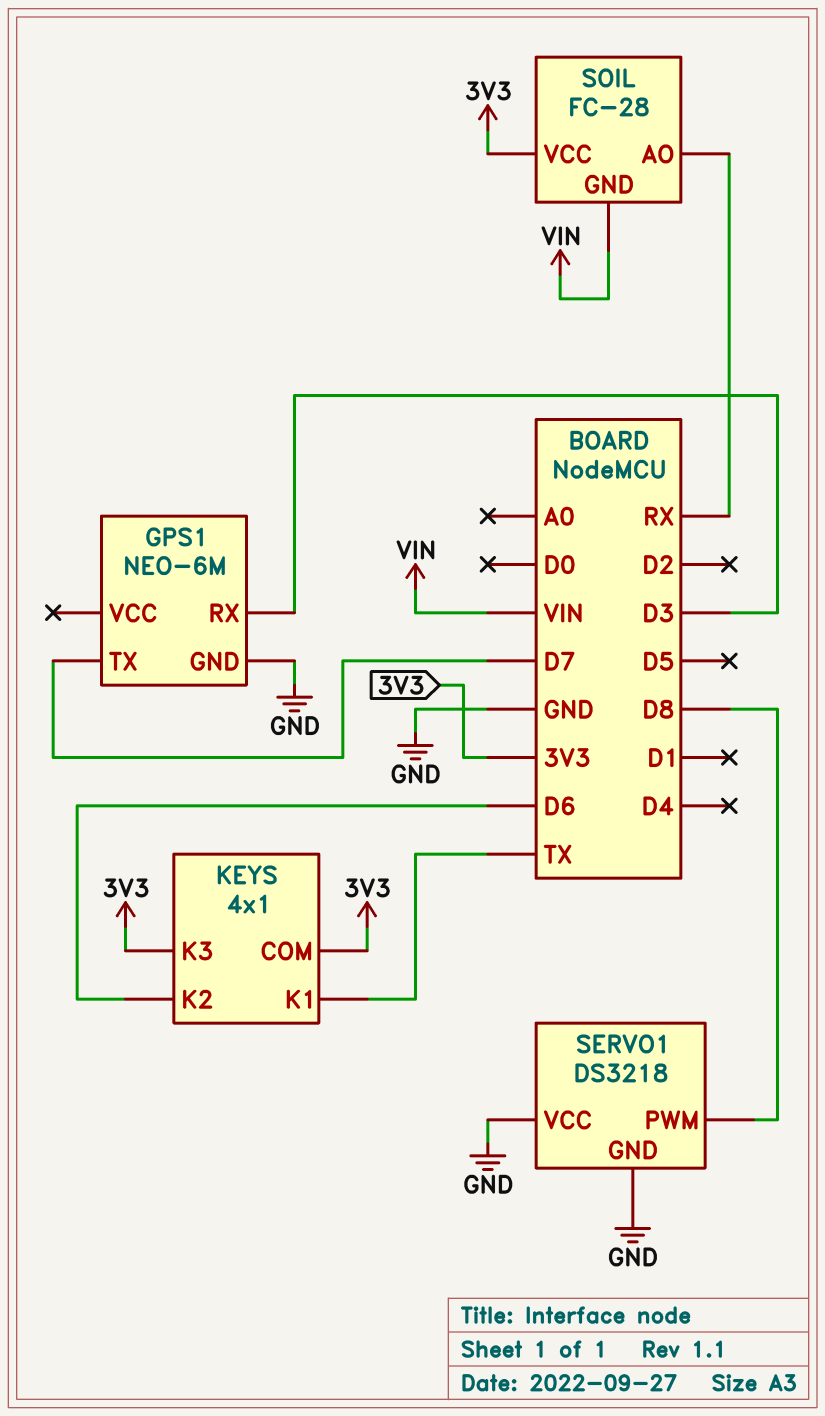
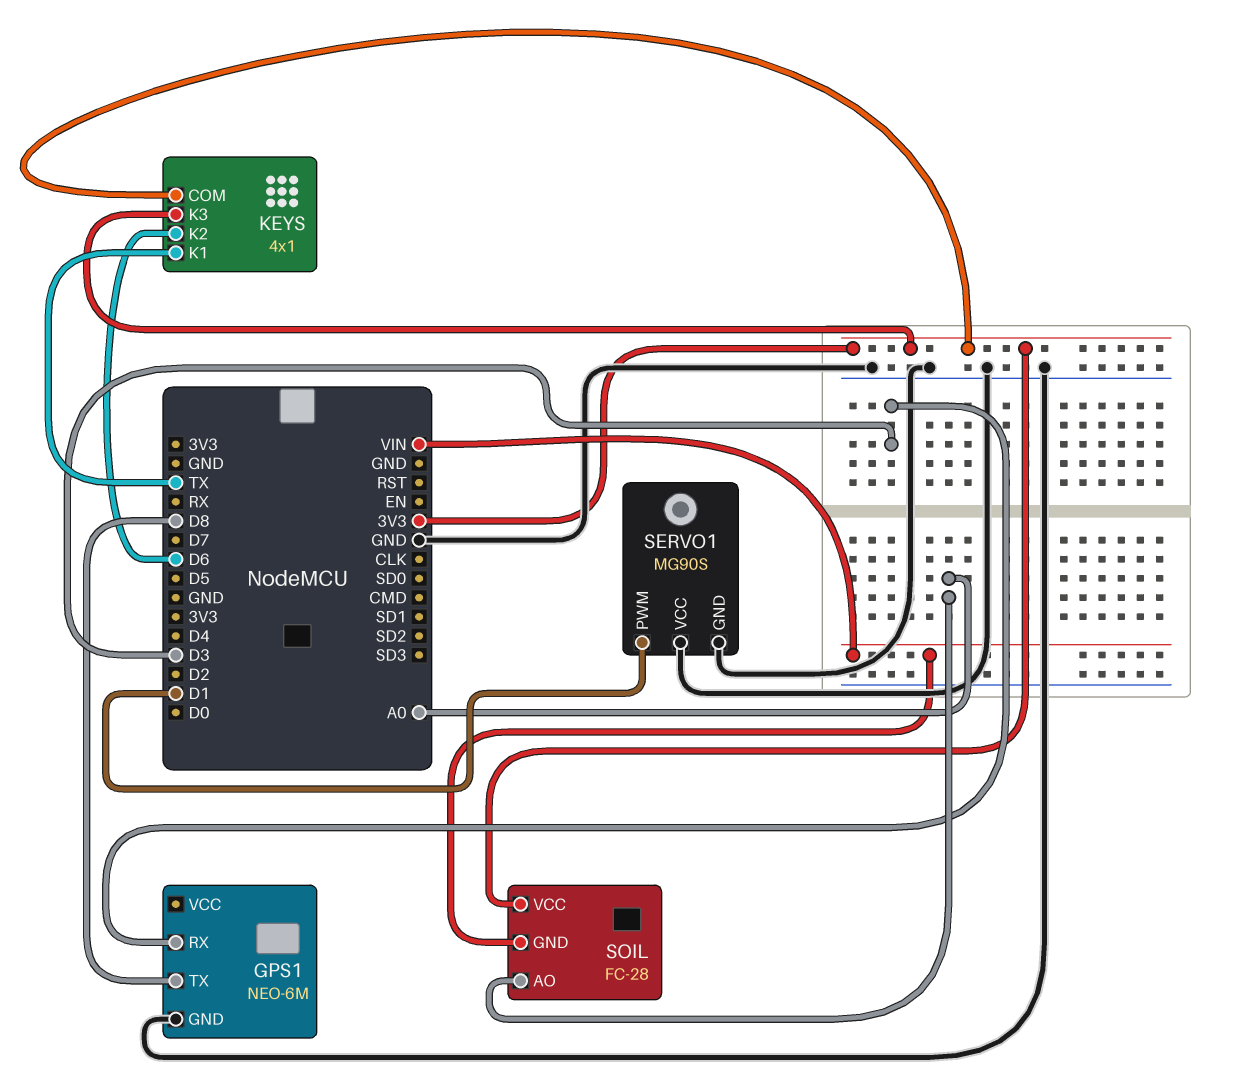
GPS1 pin TX: D7 -> D8
SERVO1: DS3218 -> MG90S
SERVO1 pin PWM: D8 -> D1
SOIL pin AO: RX -> A0

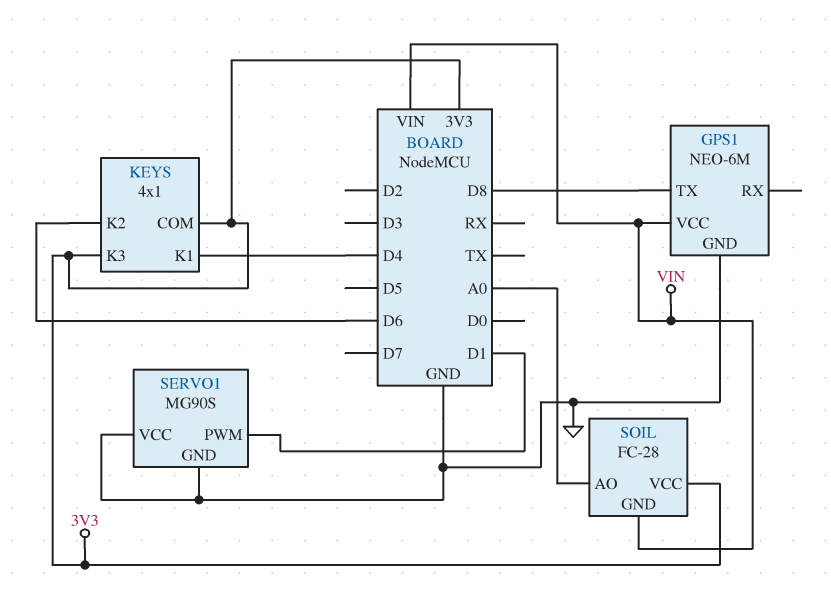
GPS1 pin RX: D3 -> none
GPS1 pin VCC: none -> VIN
KEYS pin K1: TX -> D4

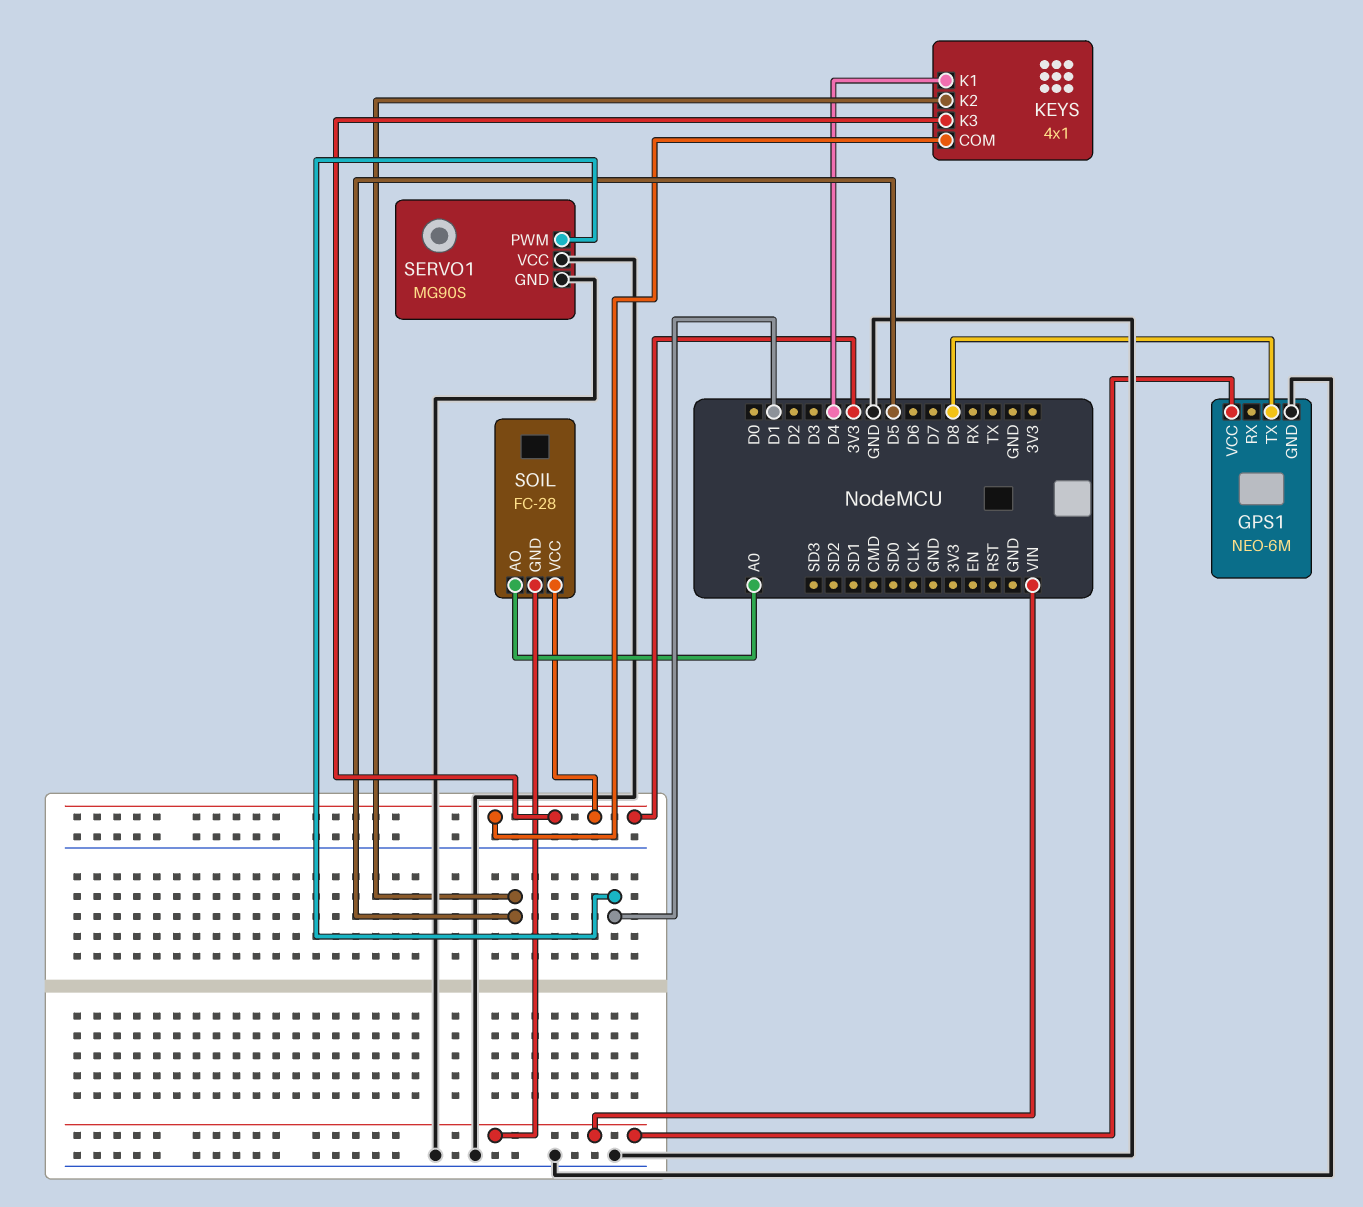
KEYS pin K2: D6 -> D5

